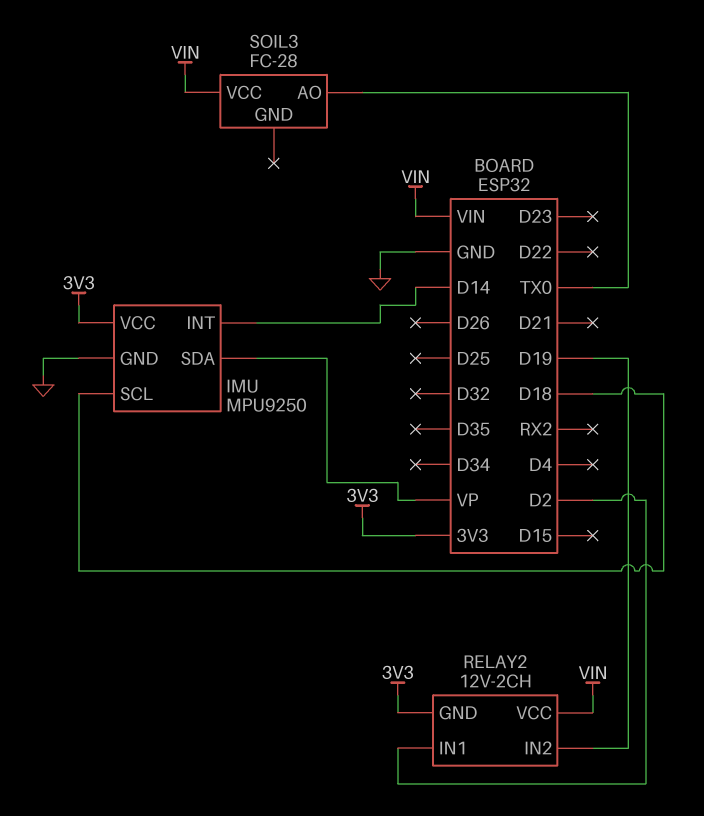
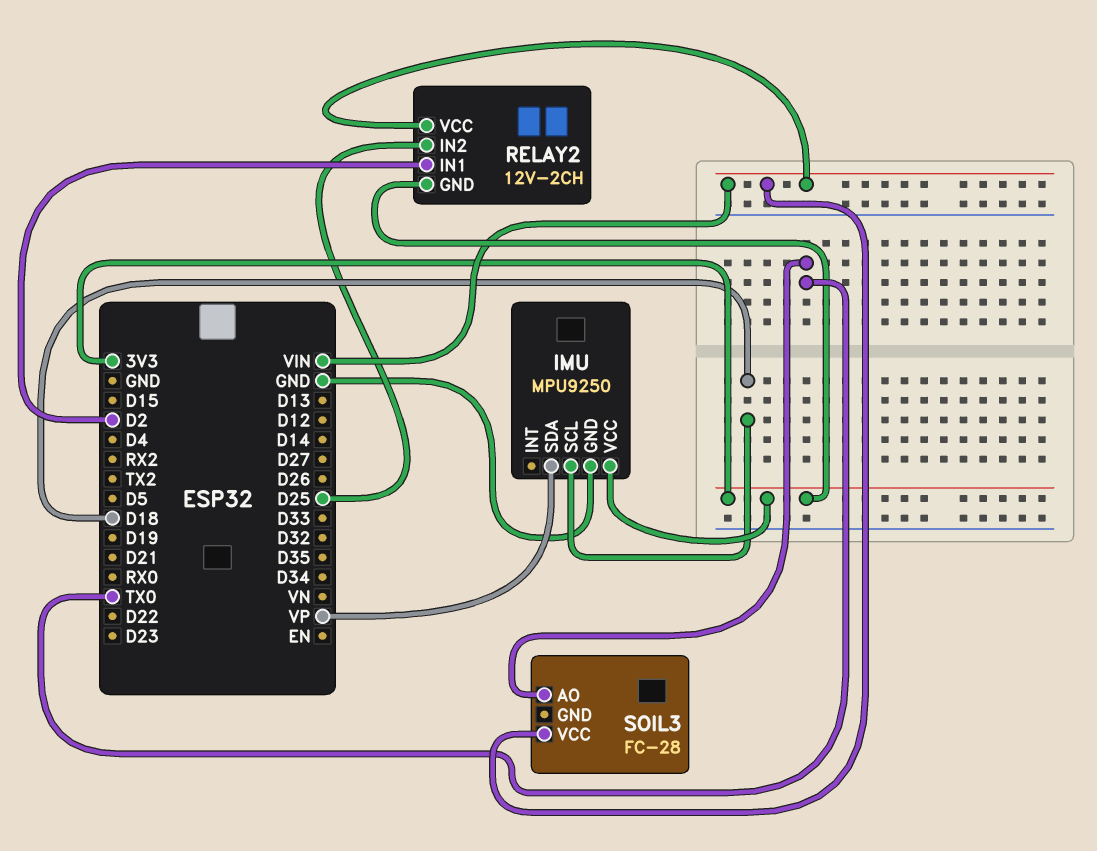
IMU pin INT: D14 -> none
RELAY2 pin IN2: D19 -> D25

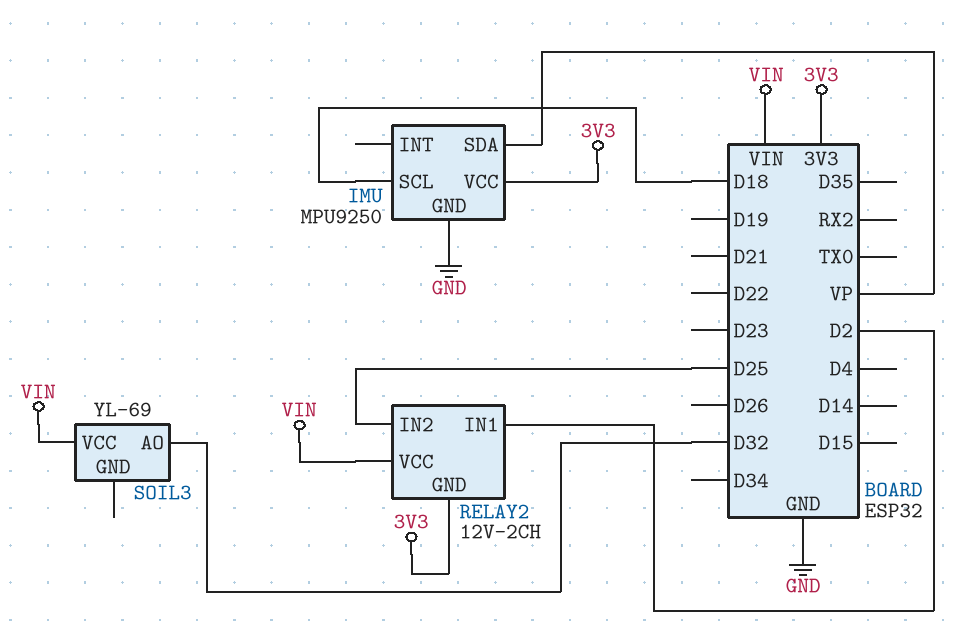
SOIL3: FC-28 -> YL-69
SOIL3 pin AO: TX0 -> D32

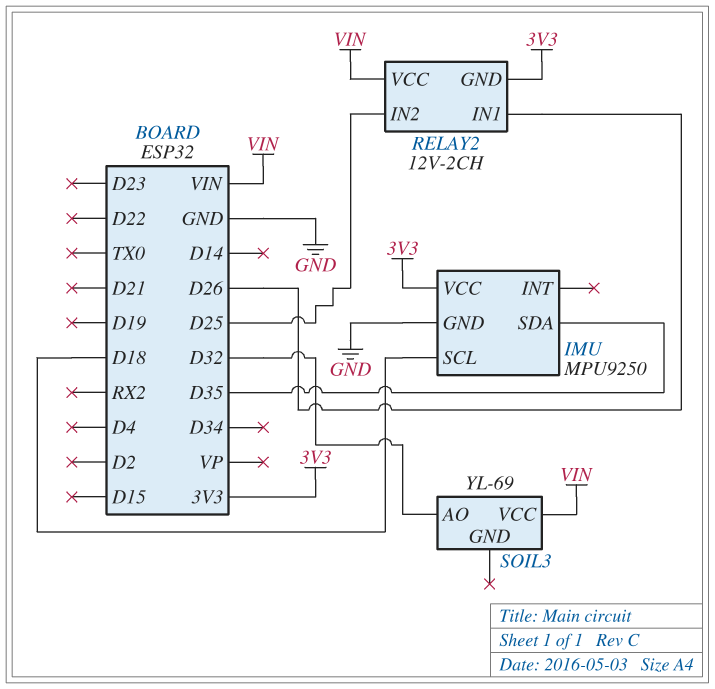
IMU pin SDA: VP -> D35
RELAY2 pin IN1: D2 -> D26

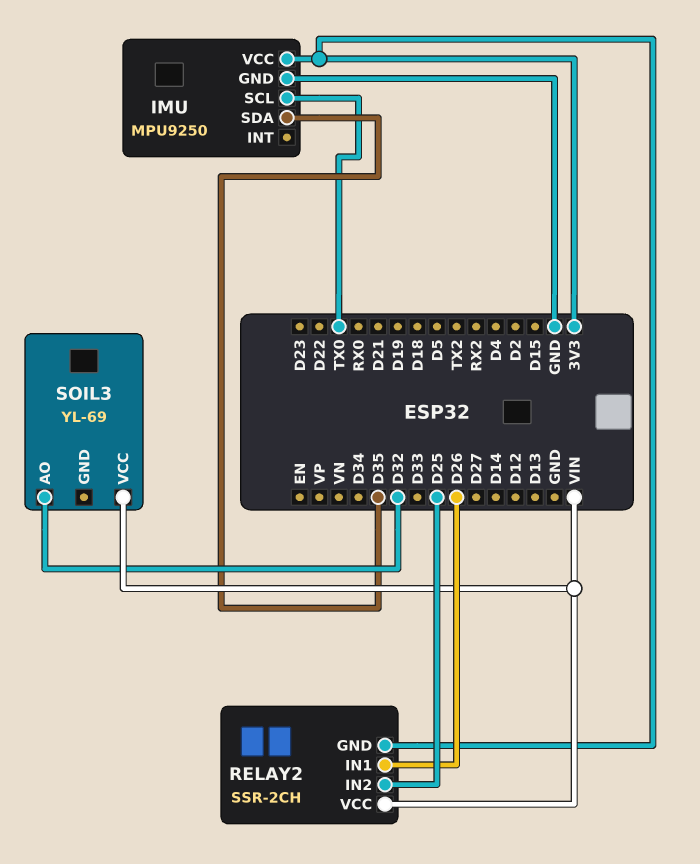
IMU pin SCL: D18 -> TX0
RELAY2: 12V-2CH -> SSR-2CH

